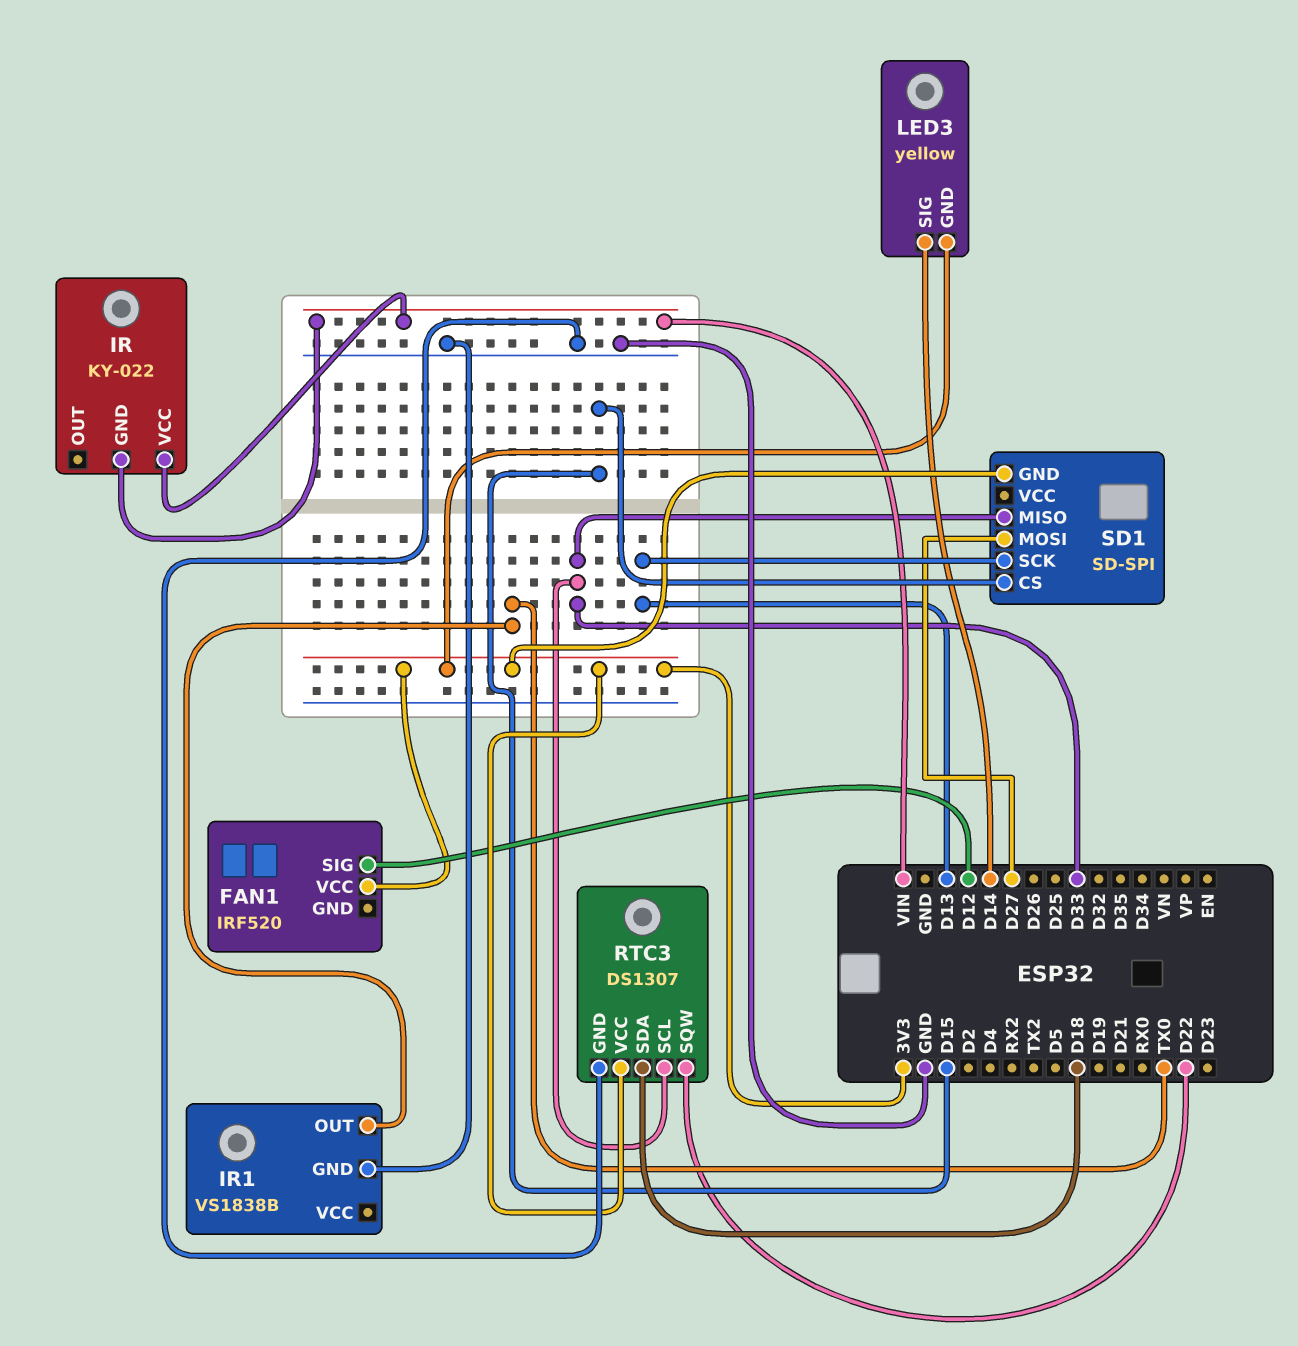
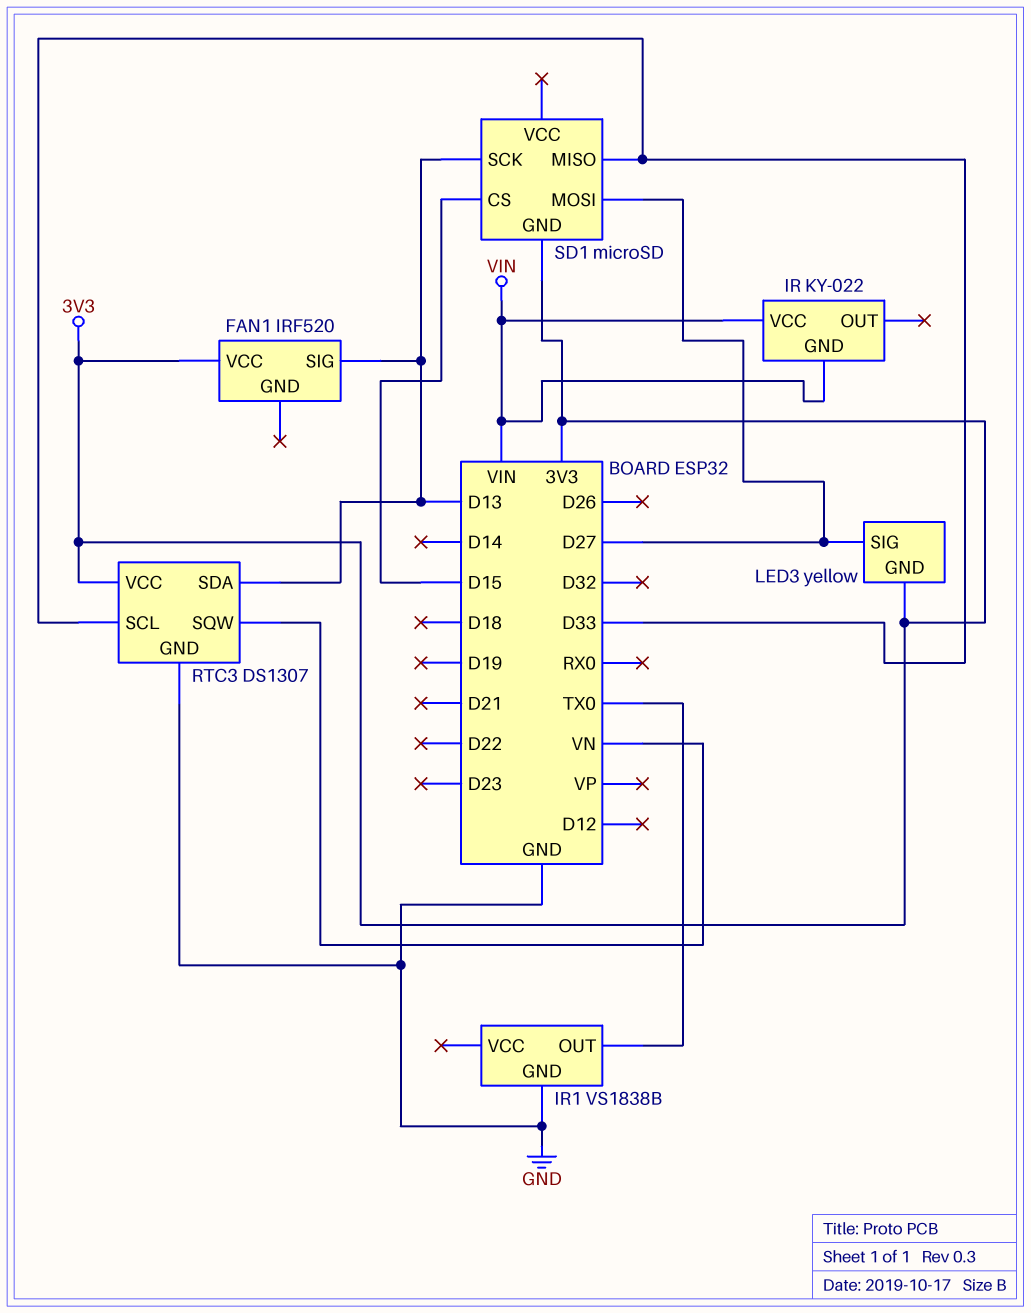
FAN1 pin SIG: D12 -> D13
LED3 pin SIG: D14 -> D27
RTC3 pin SDA: D18 -> D13
RTC3 pin SQW: D22 -> VN
SD1: SD-SPI -> microSD

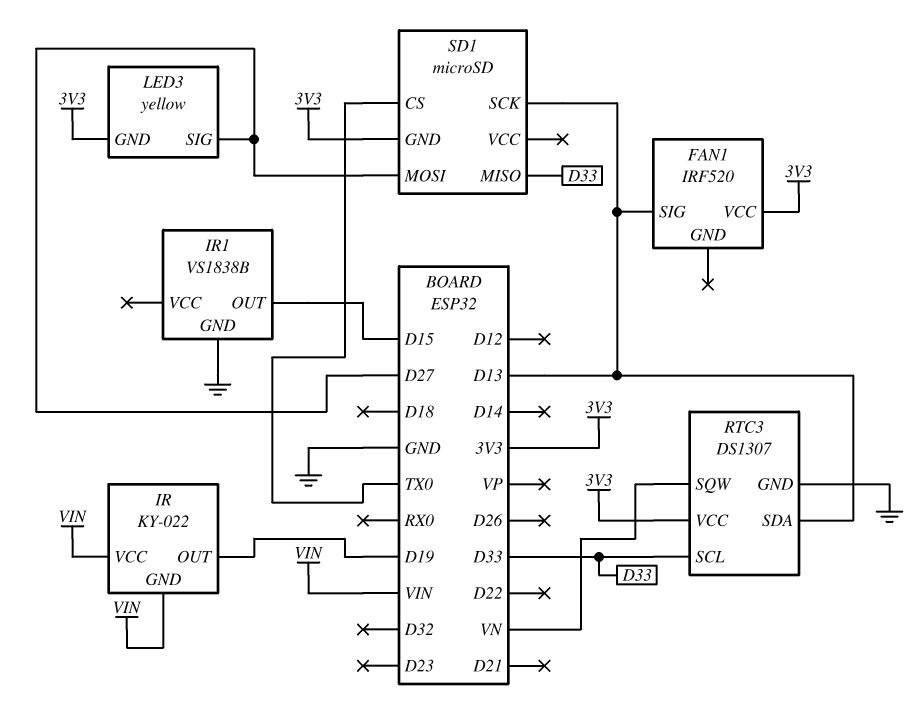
IR pin OUT: none -> D19
IR1 pin OUT: TX0 -> D15
SD1 pin CS: D15 -> TX0

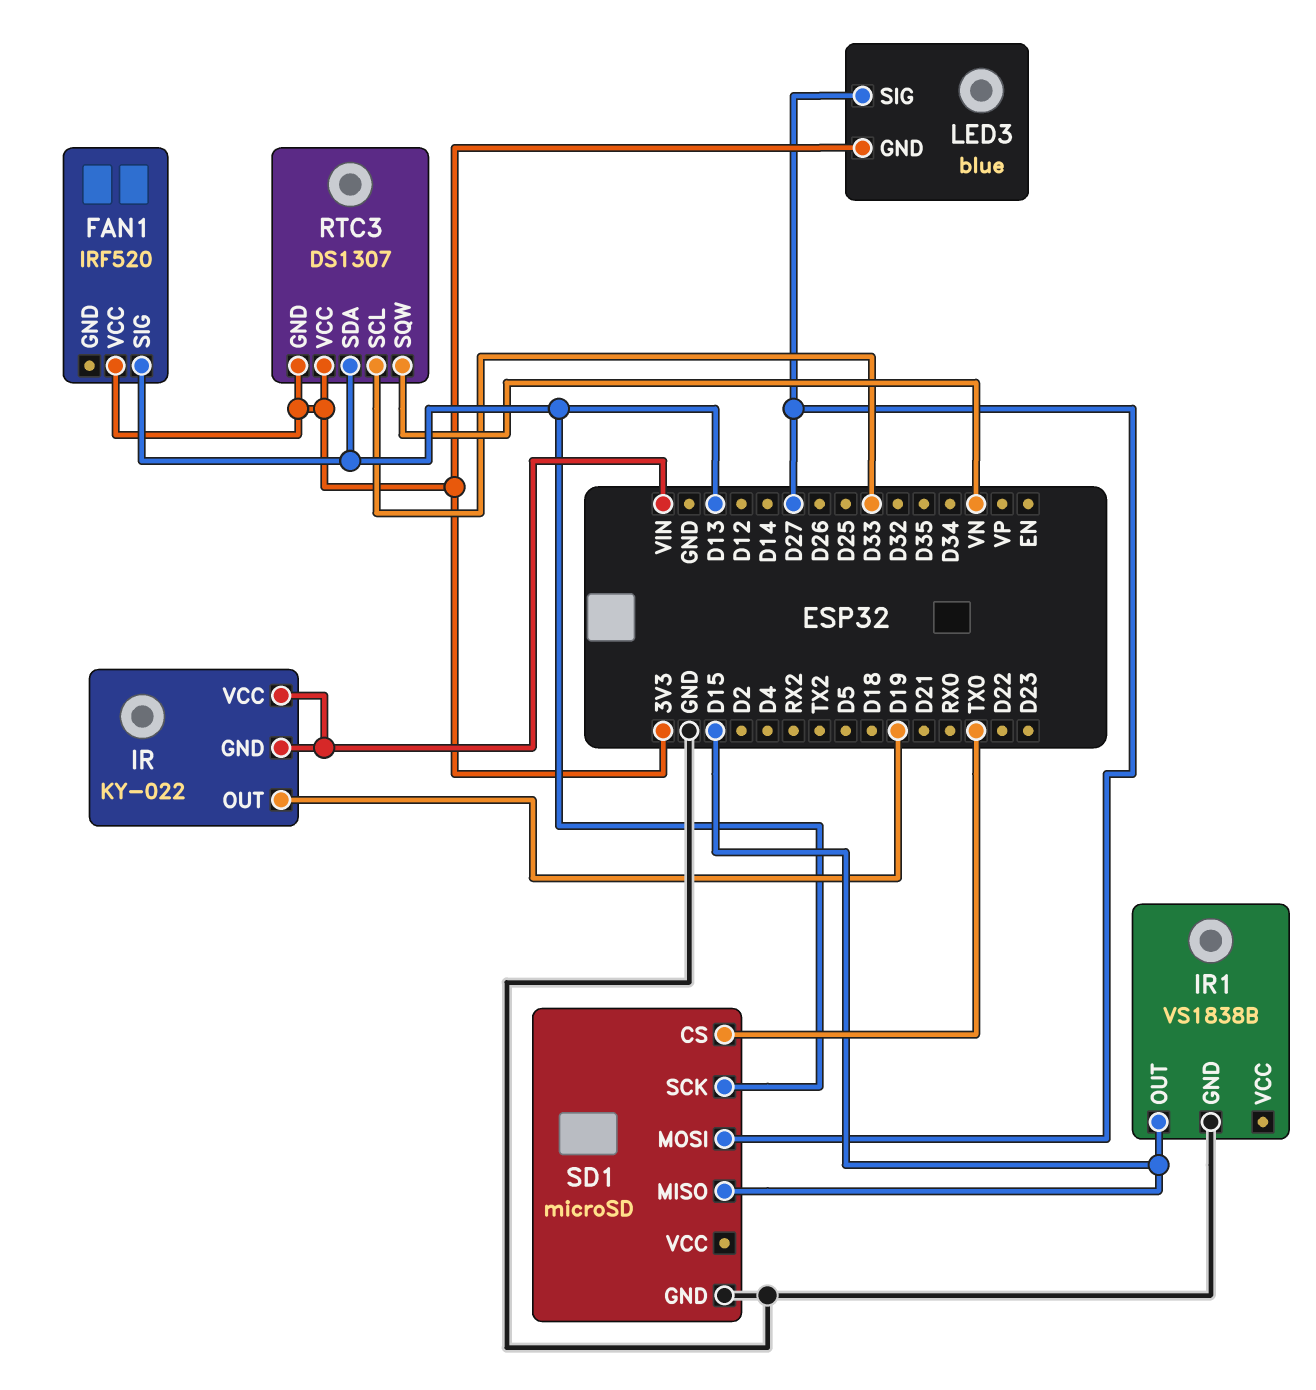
LED3: yellow -> blue
RTC3 pin GND: GND -> 3V3
SD1 pin GND: 3V3 -> GND
SD1 pin MISO: D33 -> D15

